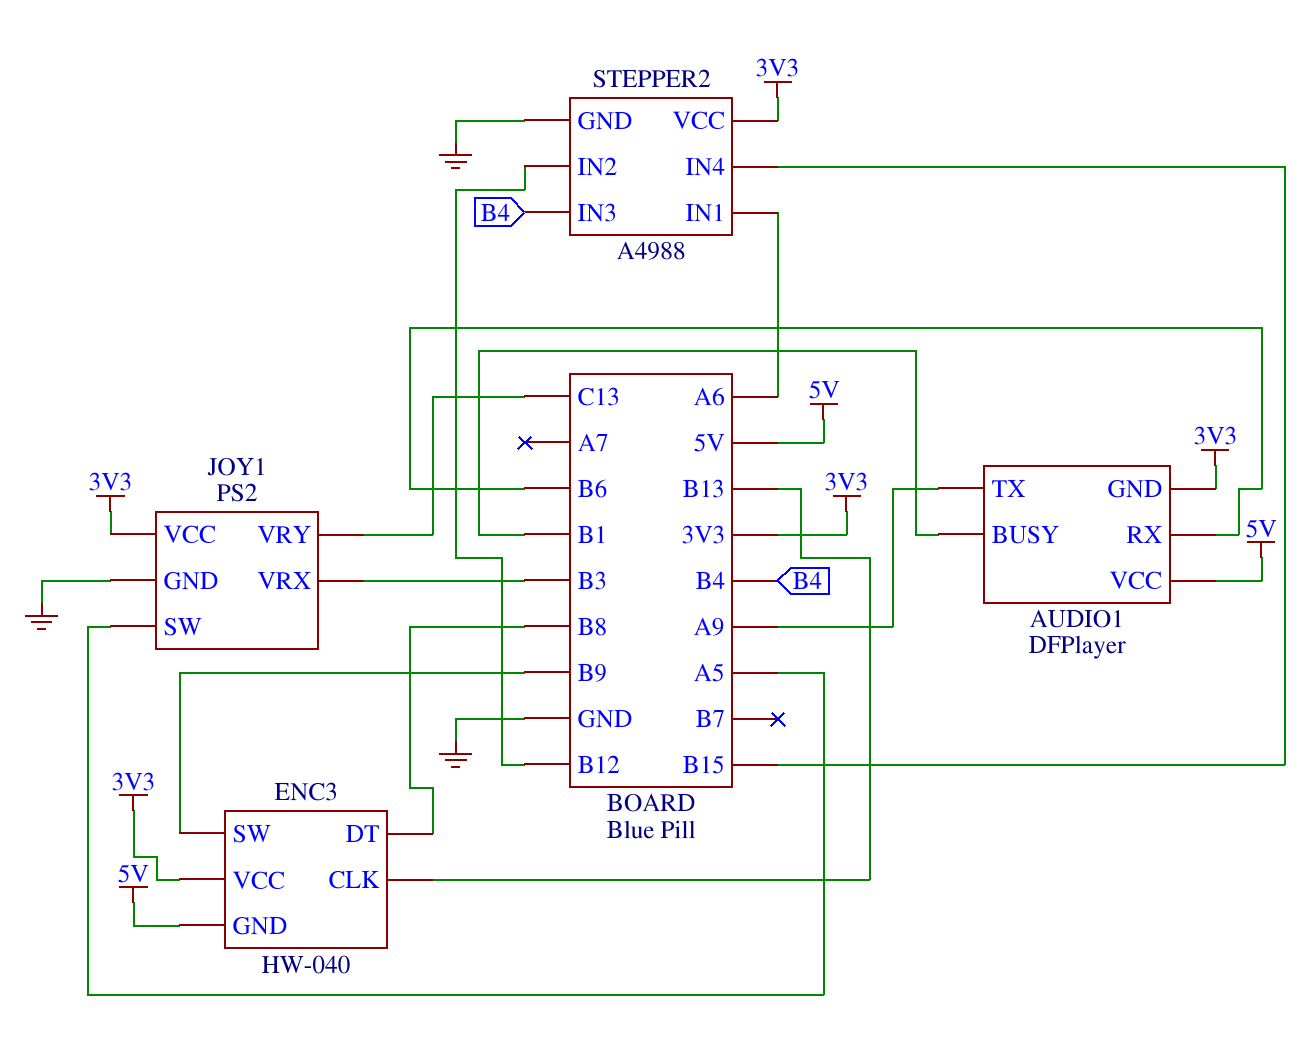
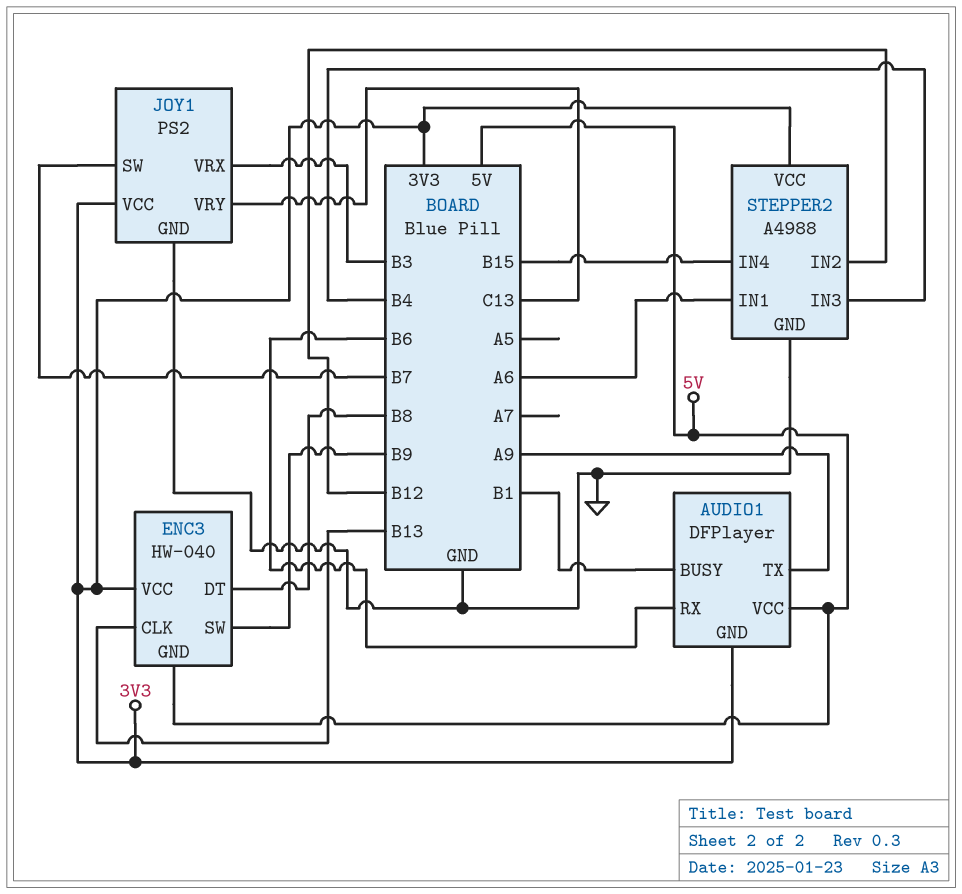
JOY1 pin SW: A5 -> B7

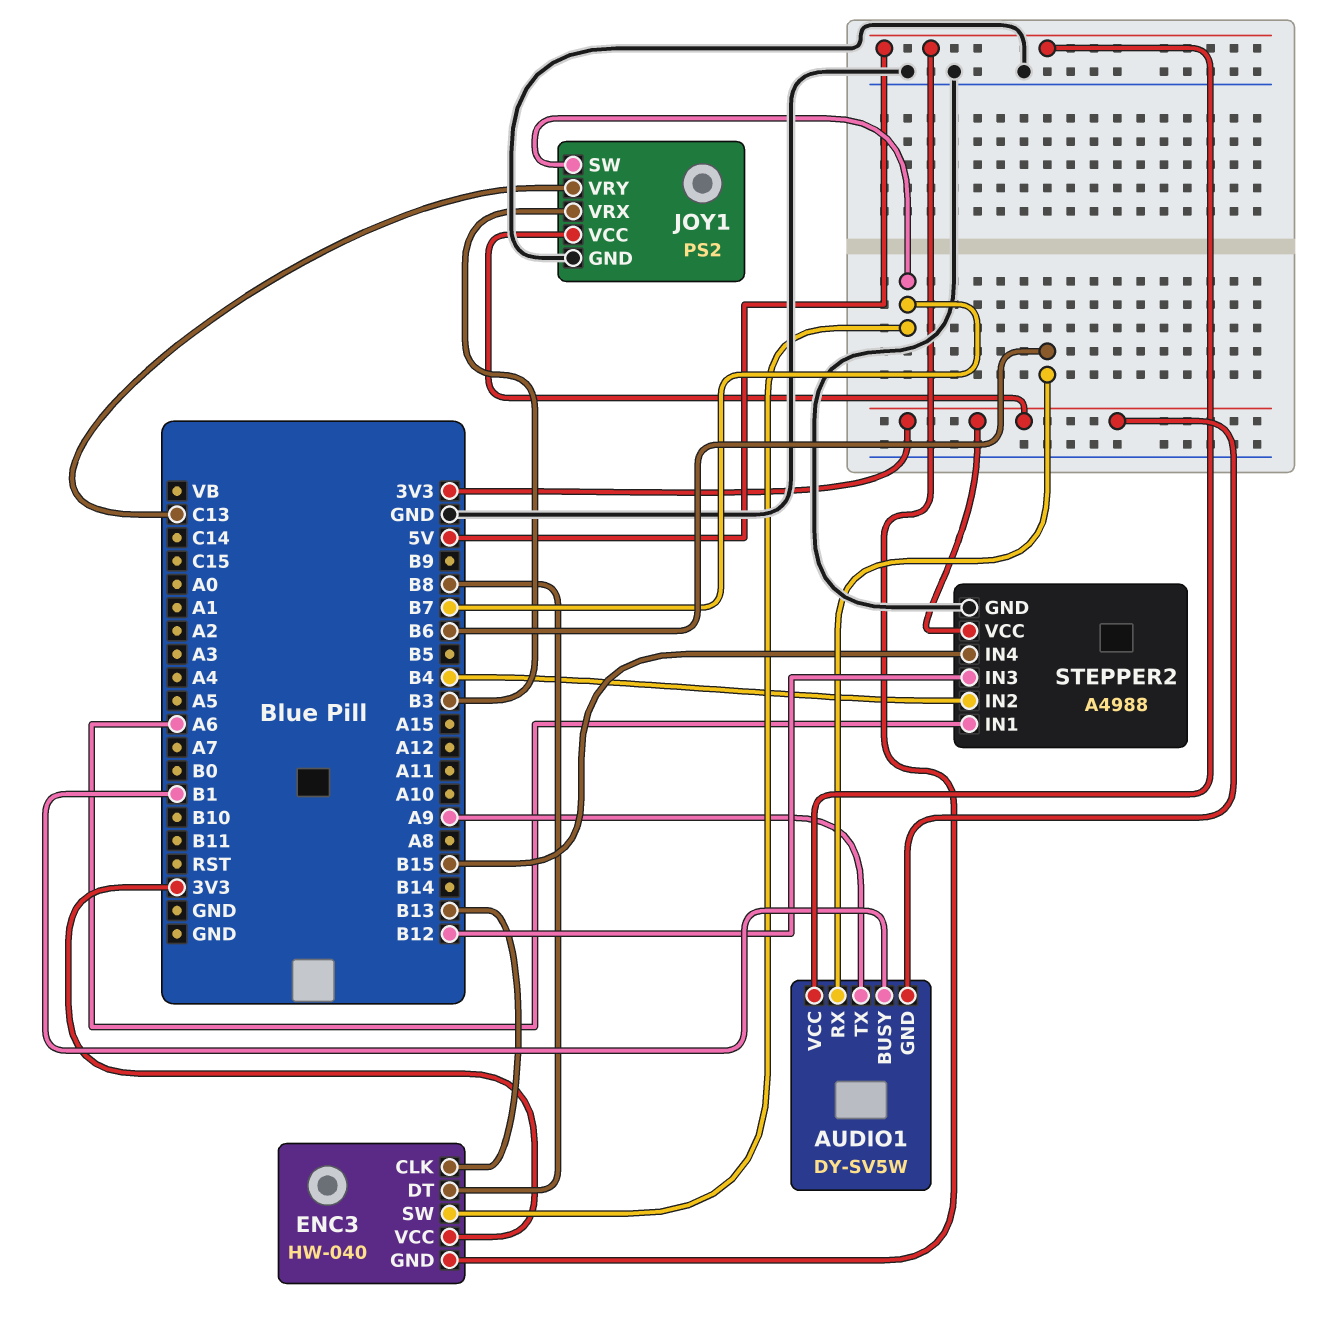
AUDIO1: DFPlayer -> DY-SV5W
ENC3 pin SW: B9 -> B7
STEPPER2 pin IN2: B12 -> B4
STEPPER2 pin IN3: B4 -> B12

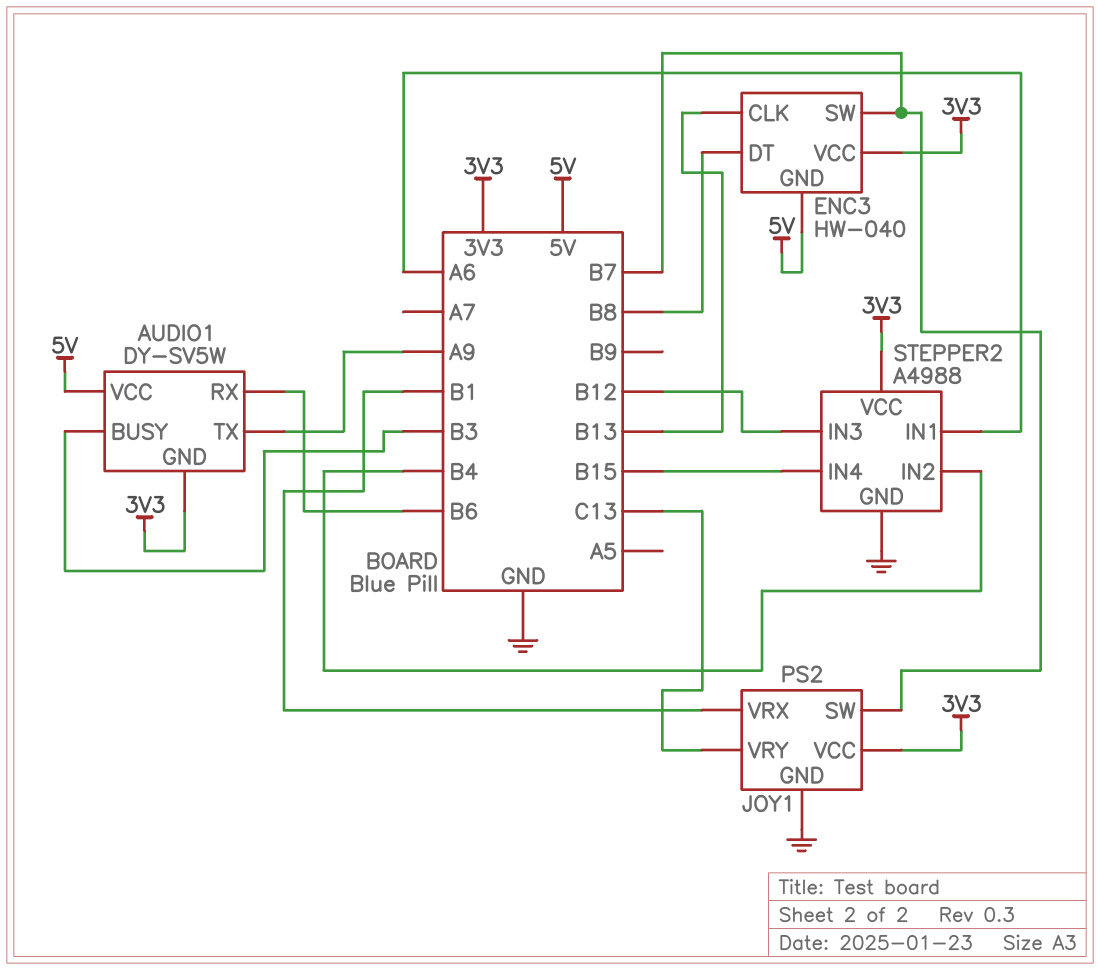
AUDIO1 pin BUSY: B1 -> B3
JOY1 pin VRX: B3 -> B1

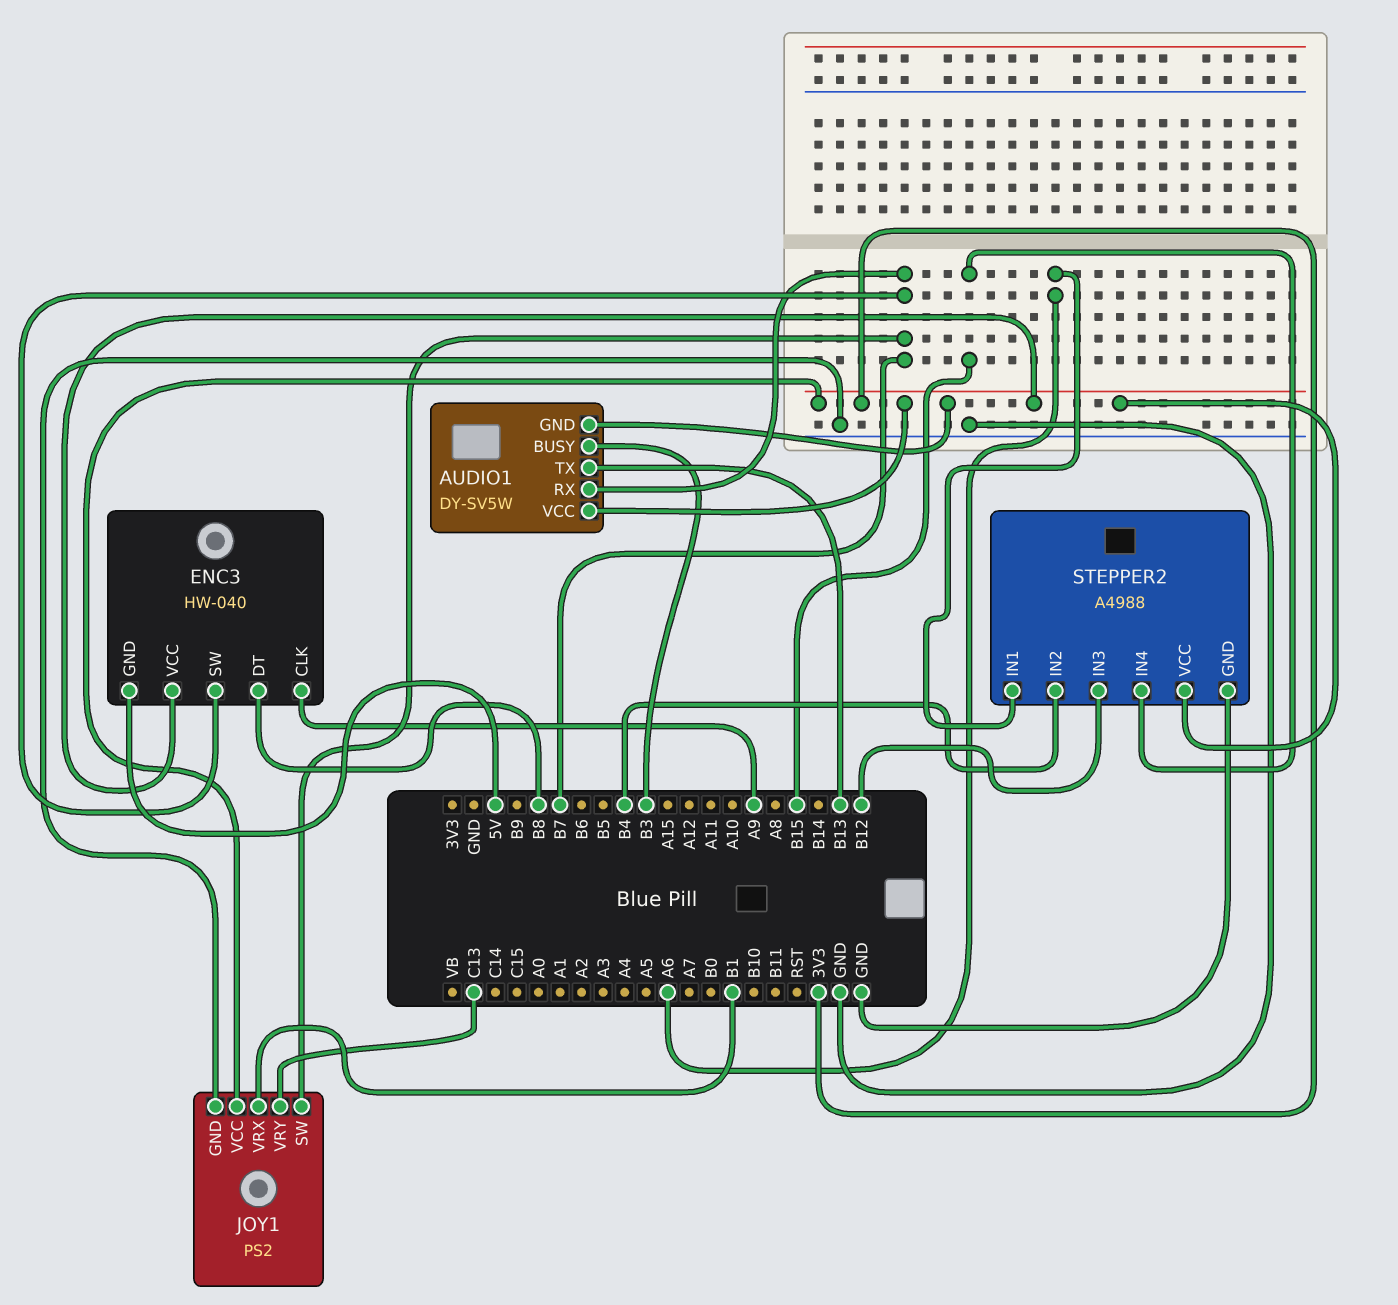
AUDIO1 pin RX: B6 -> B7
AUDIO1 pin TX: A9 -> B13
AUDIO1 pin VCC: 5V -> 3V3
ENC3 pin CLK: B13 -> A9

